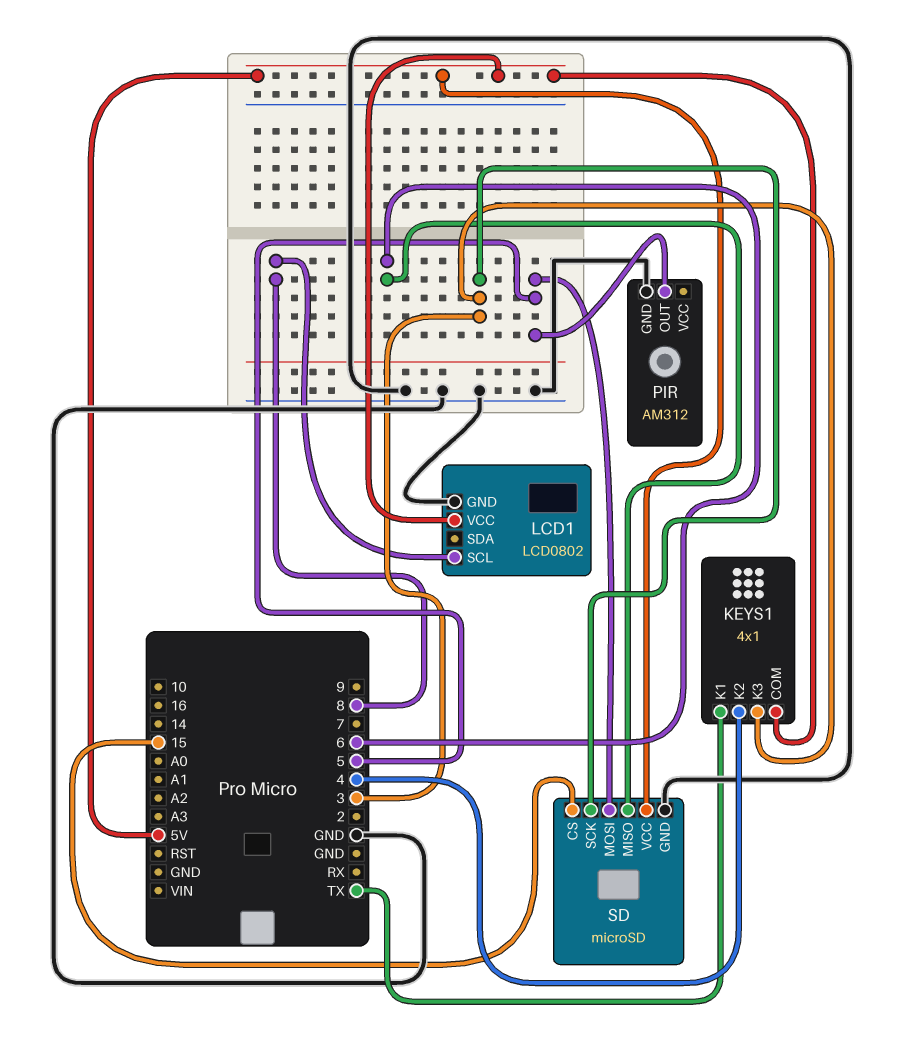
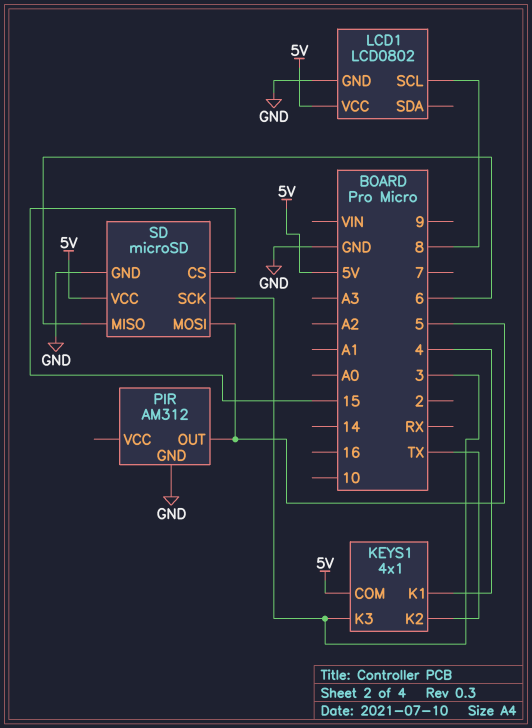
KEYS1 pin K1: TX -> 4
KEYS1 pin K2: 4 -> TX

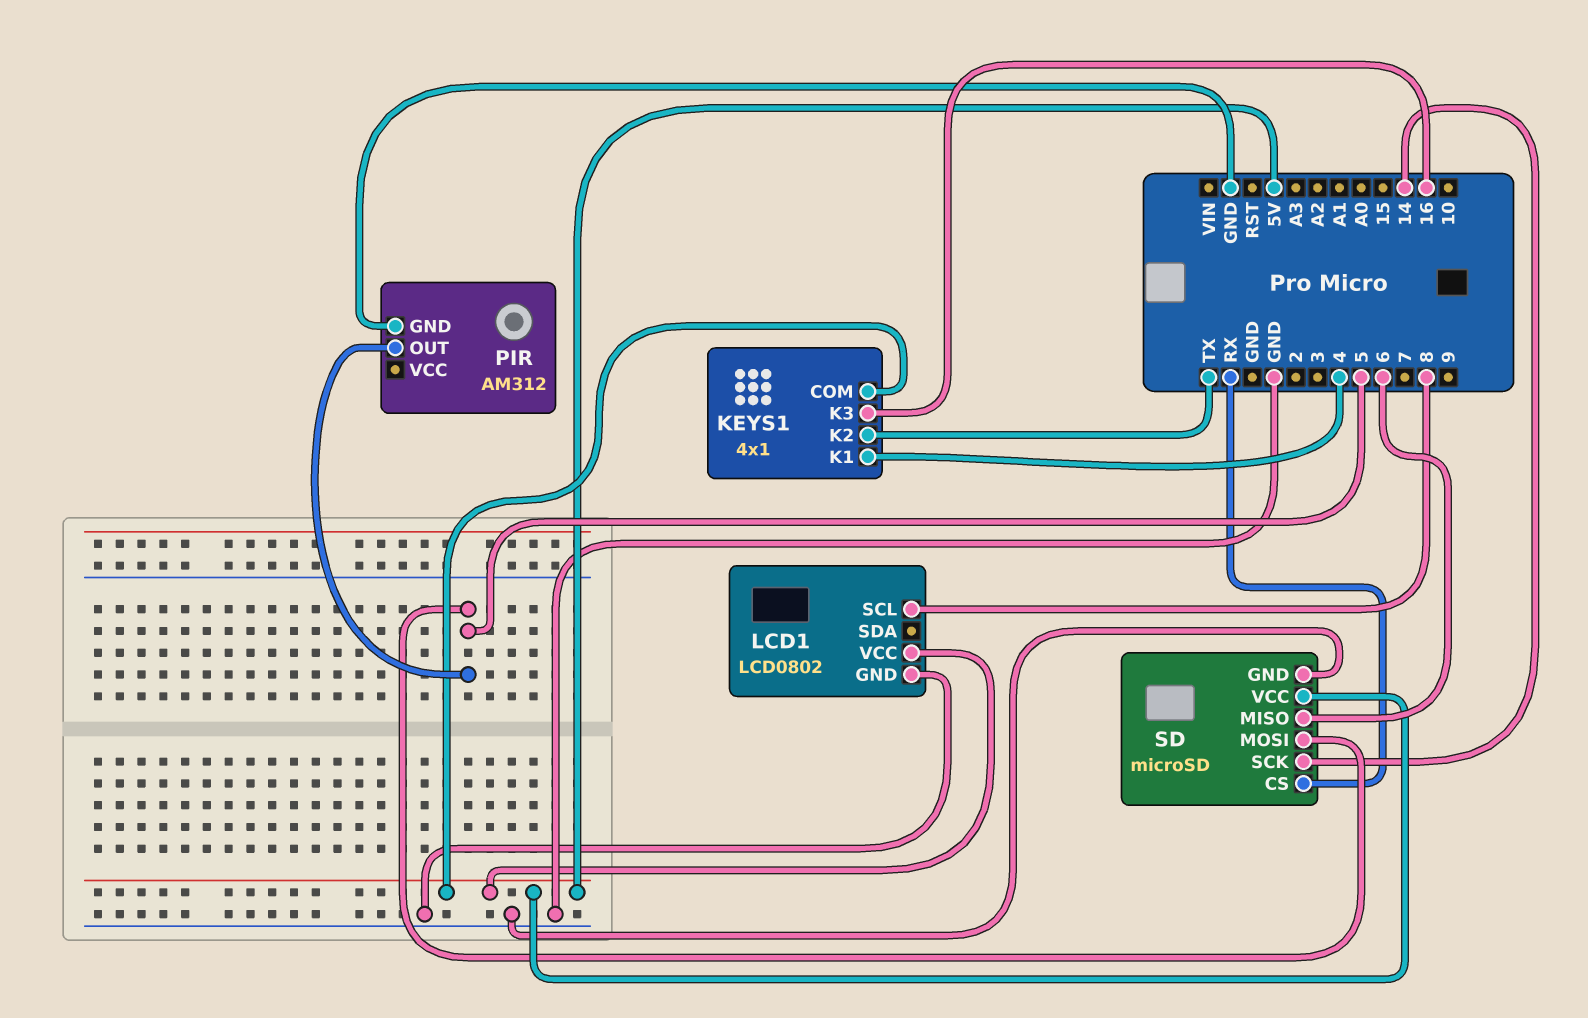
KEYS1 pin K3: 3 -> 16
SD pin CS: 15 -> RX
SD pin SCK: 3 -> 14

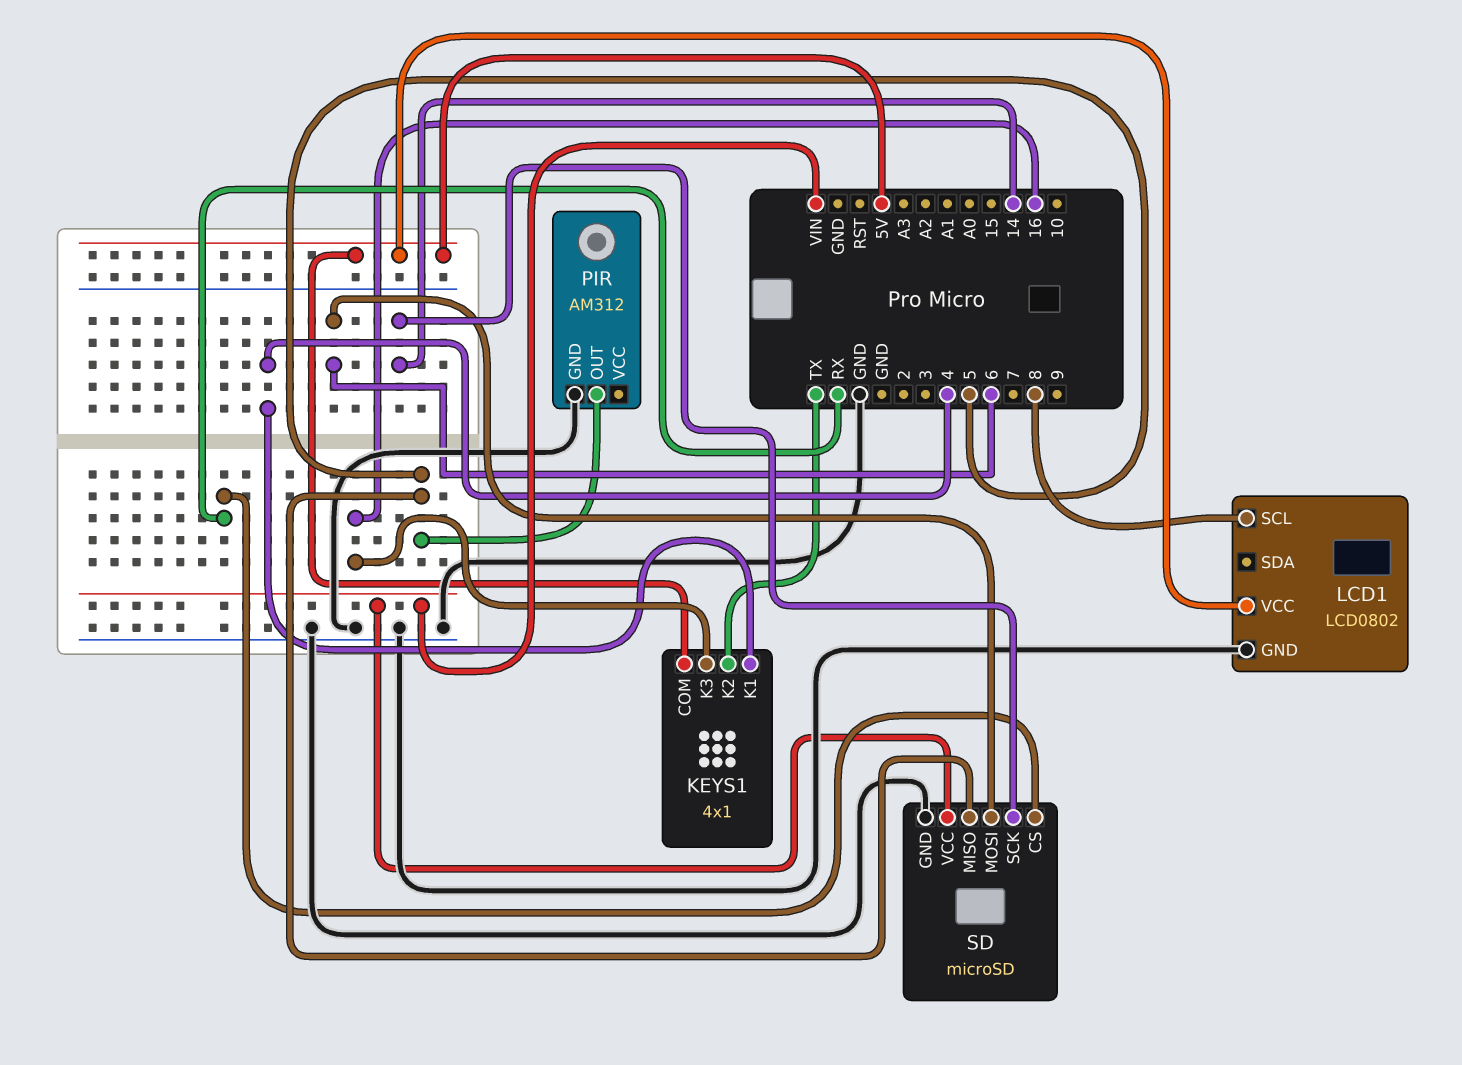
SD pin MISO: 6 -> 5
SD pin MOSI: 5 -> 6
SD pin VCC: 5V -> VIN

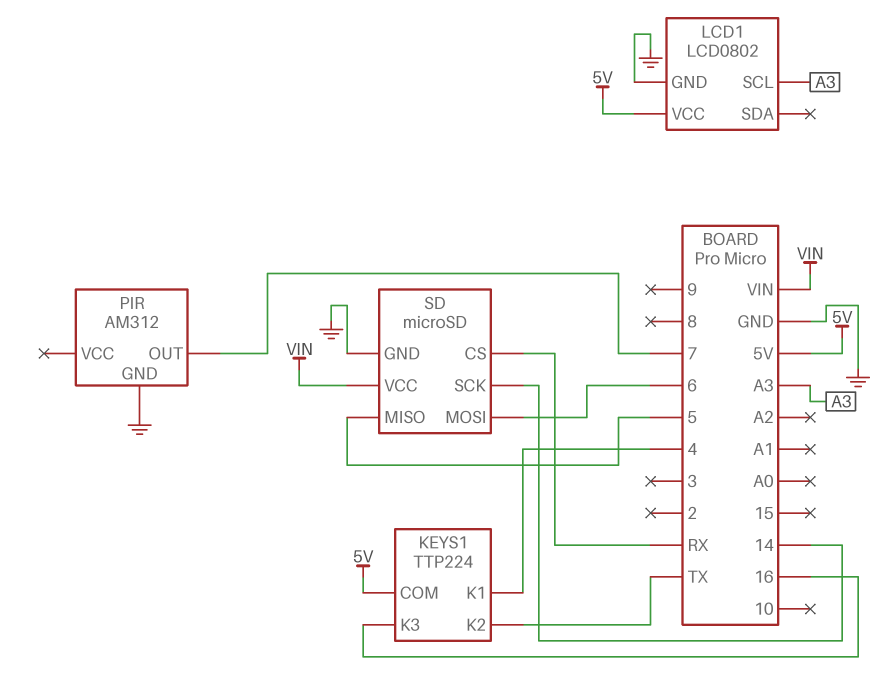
KEYS1: 4x1 -> TTP224
LCD1 pin SCL: 8 -> A3
PIR pin OUT: 5 -> 7

